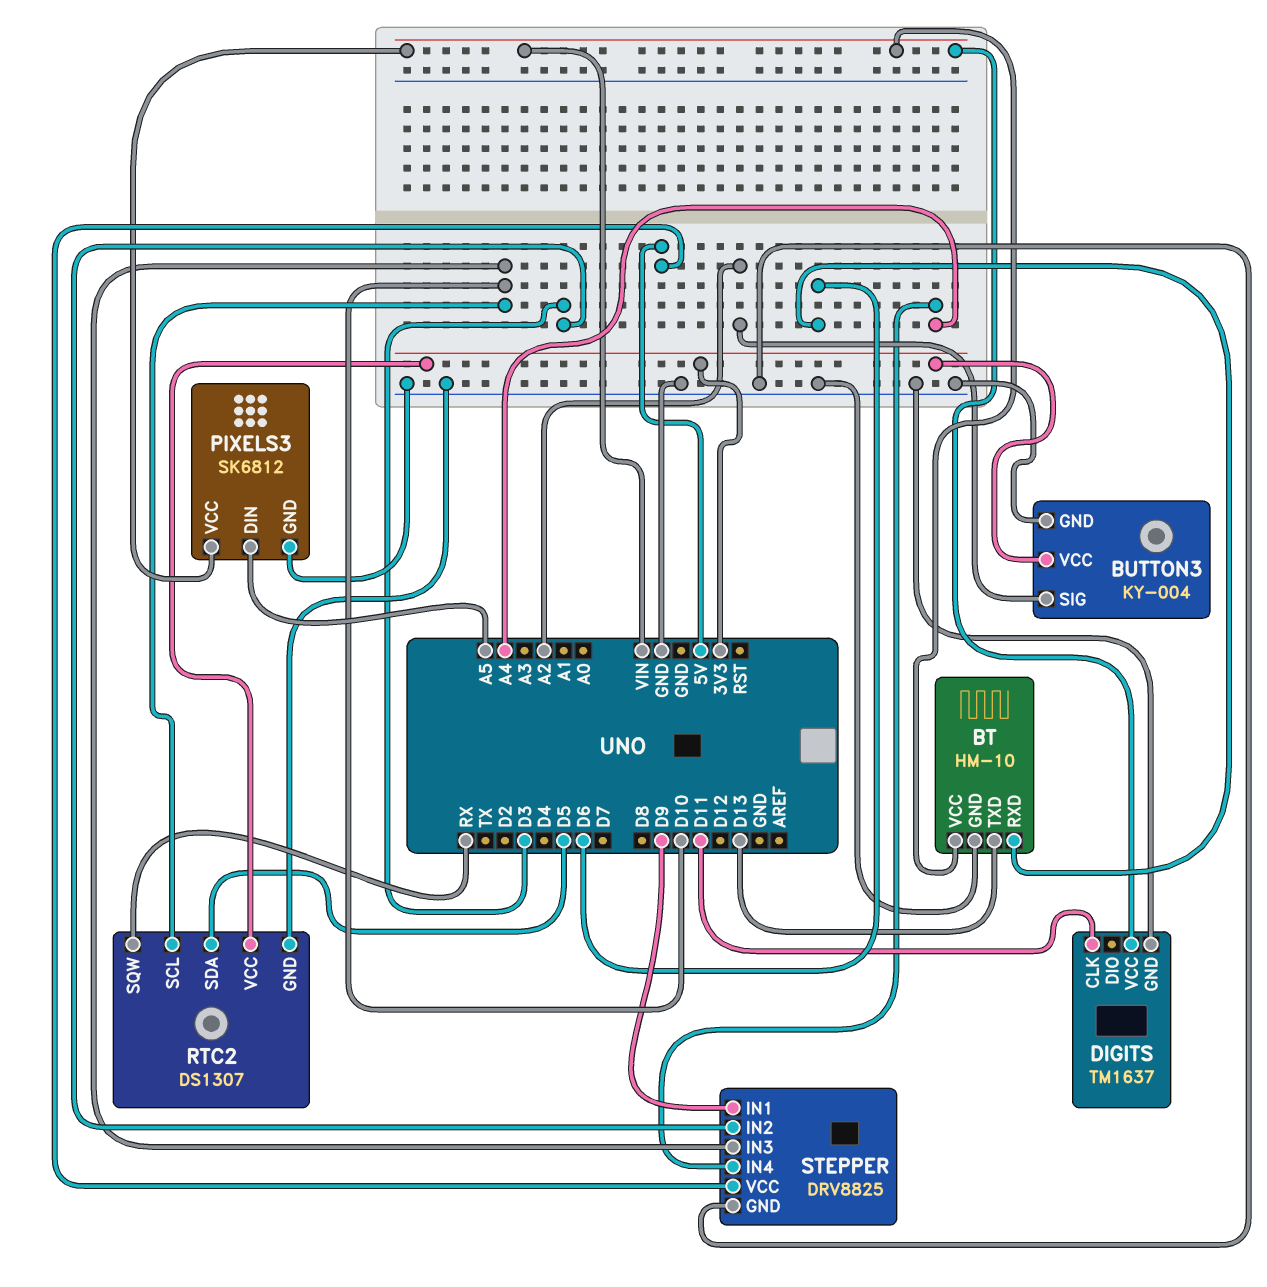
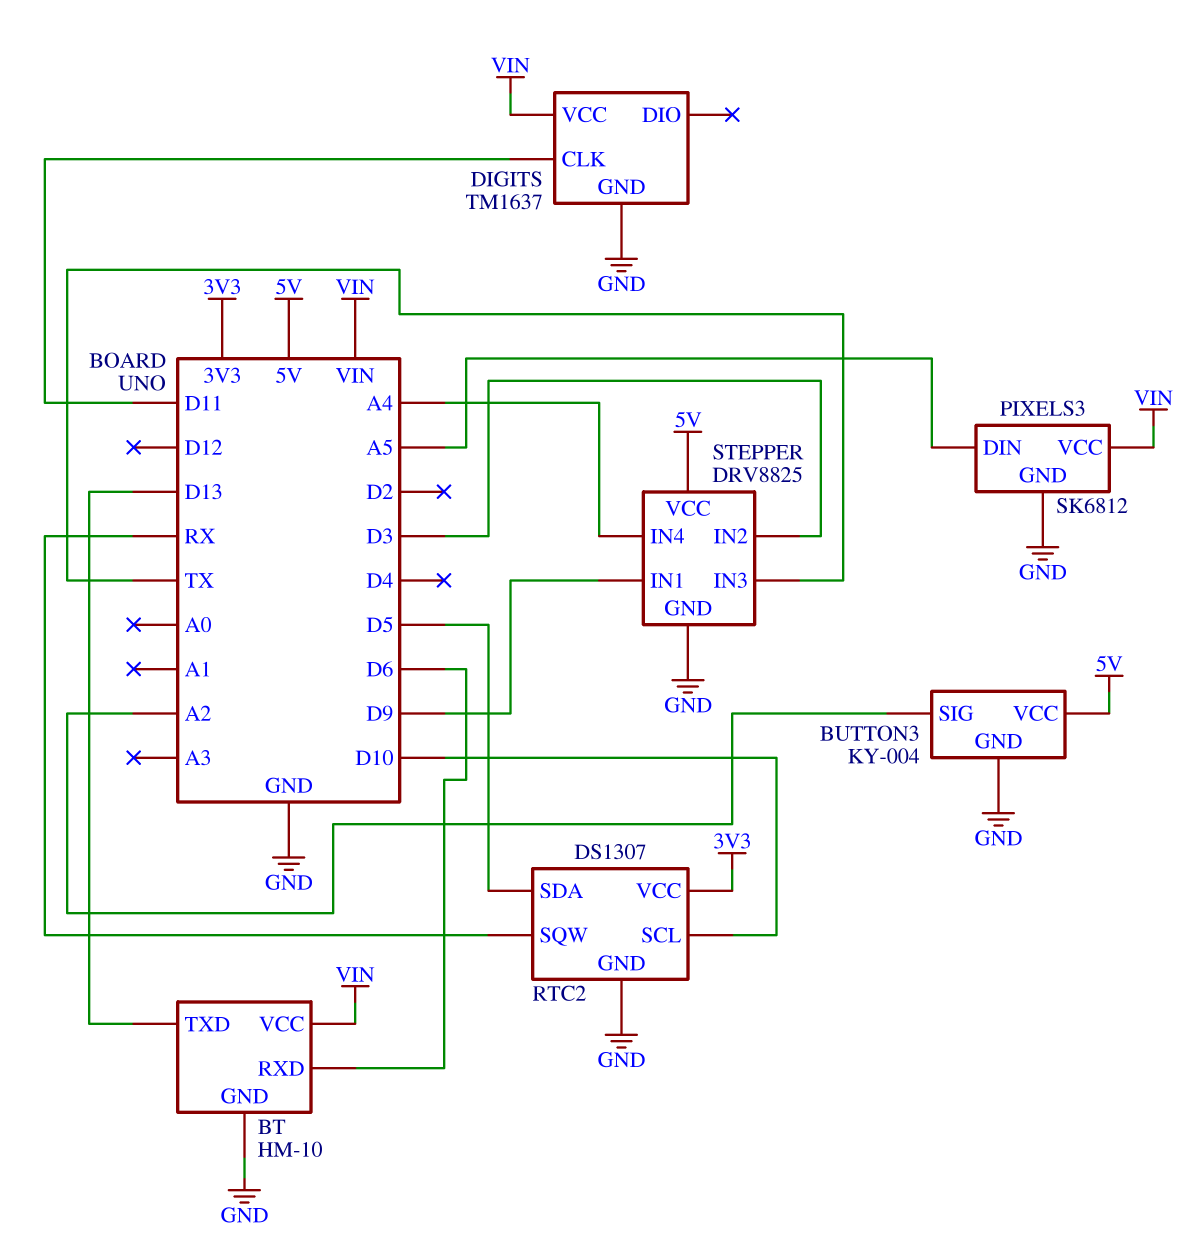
BUTTON3 pin VCC: 3V3 -> 5V
STEPPER pin IN3: D10 -> TX

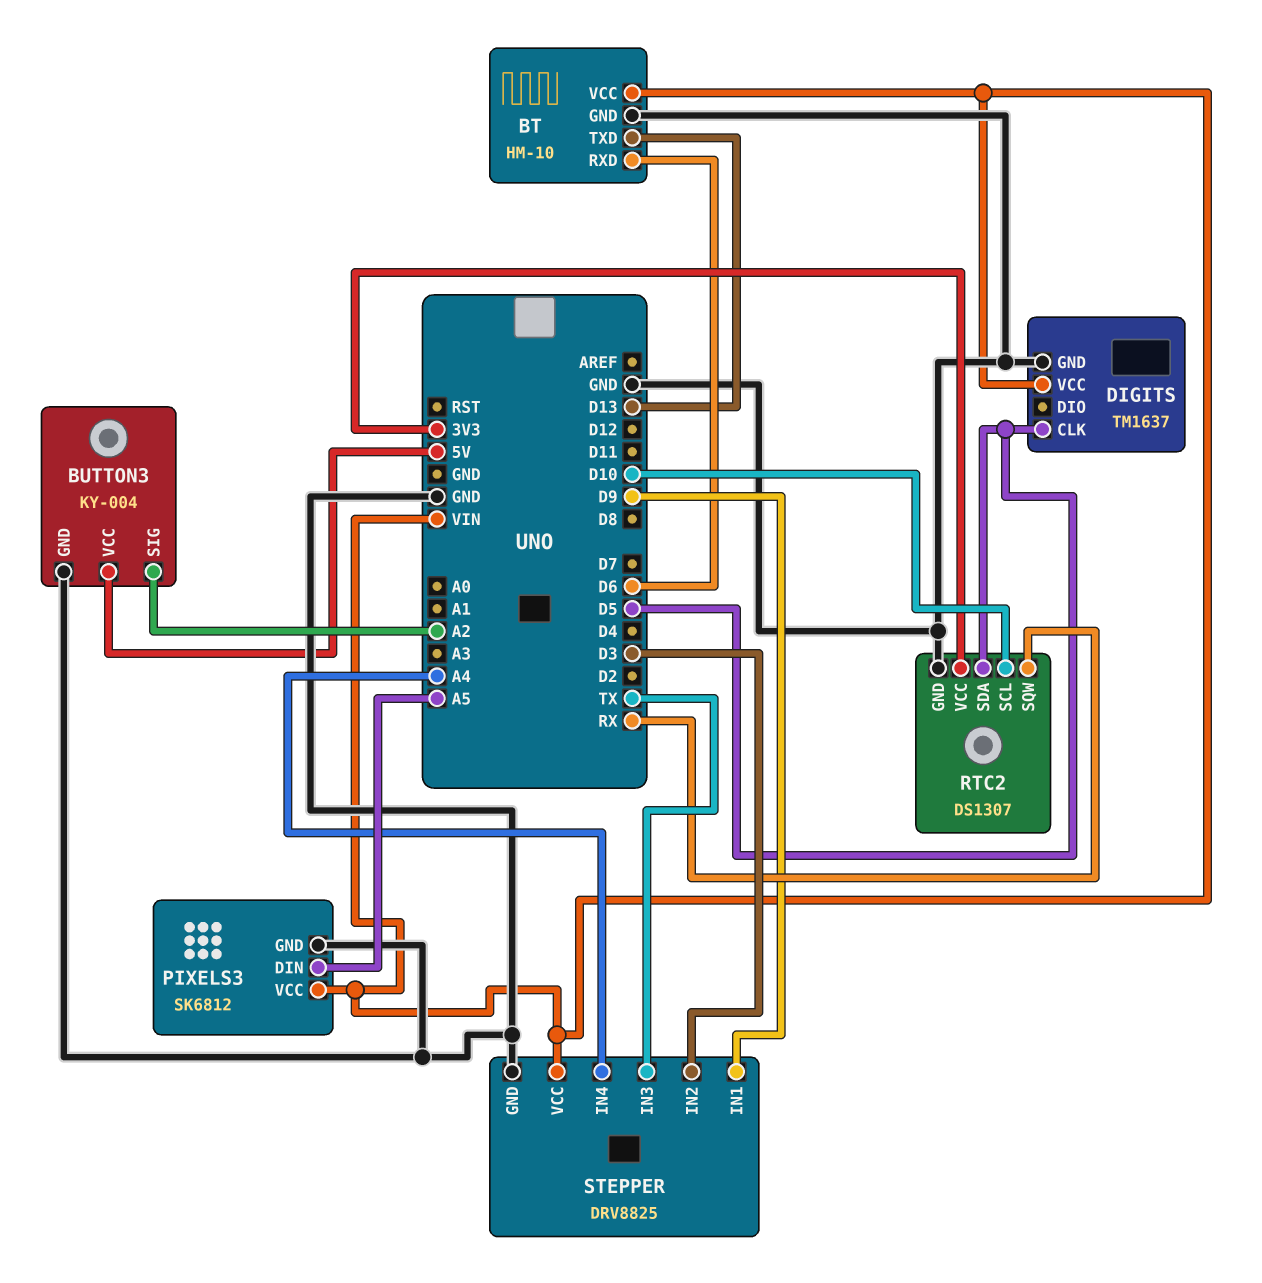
DIGITS pin CLK: D11 -> D5
STEPPER pin VCC: 5V -> VIN

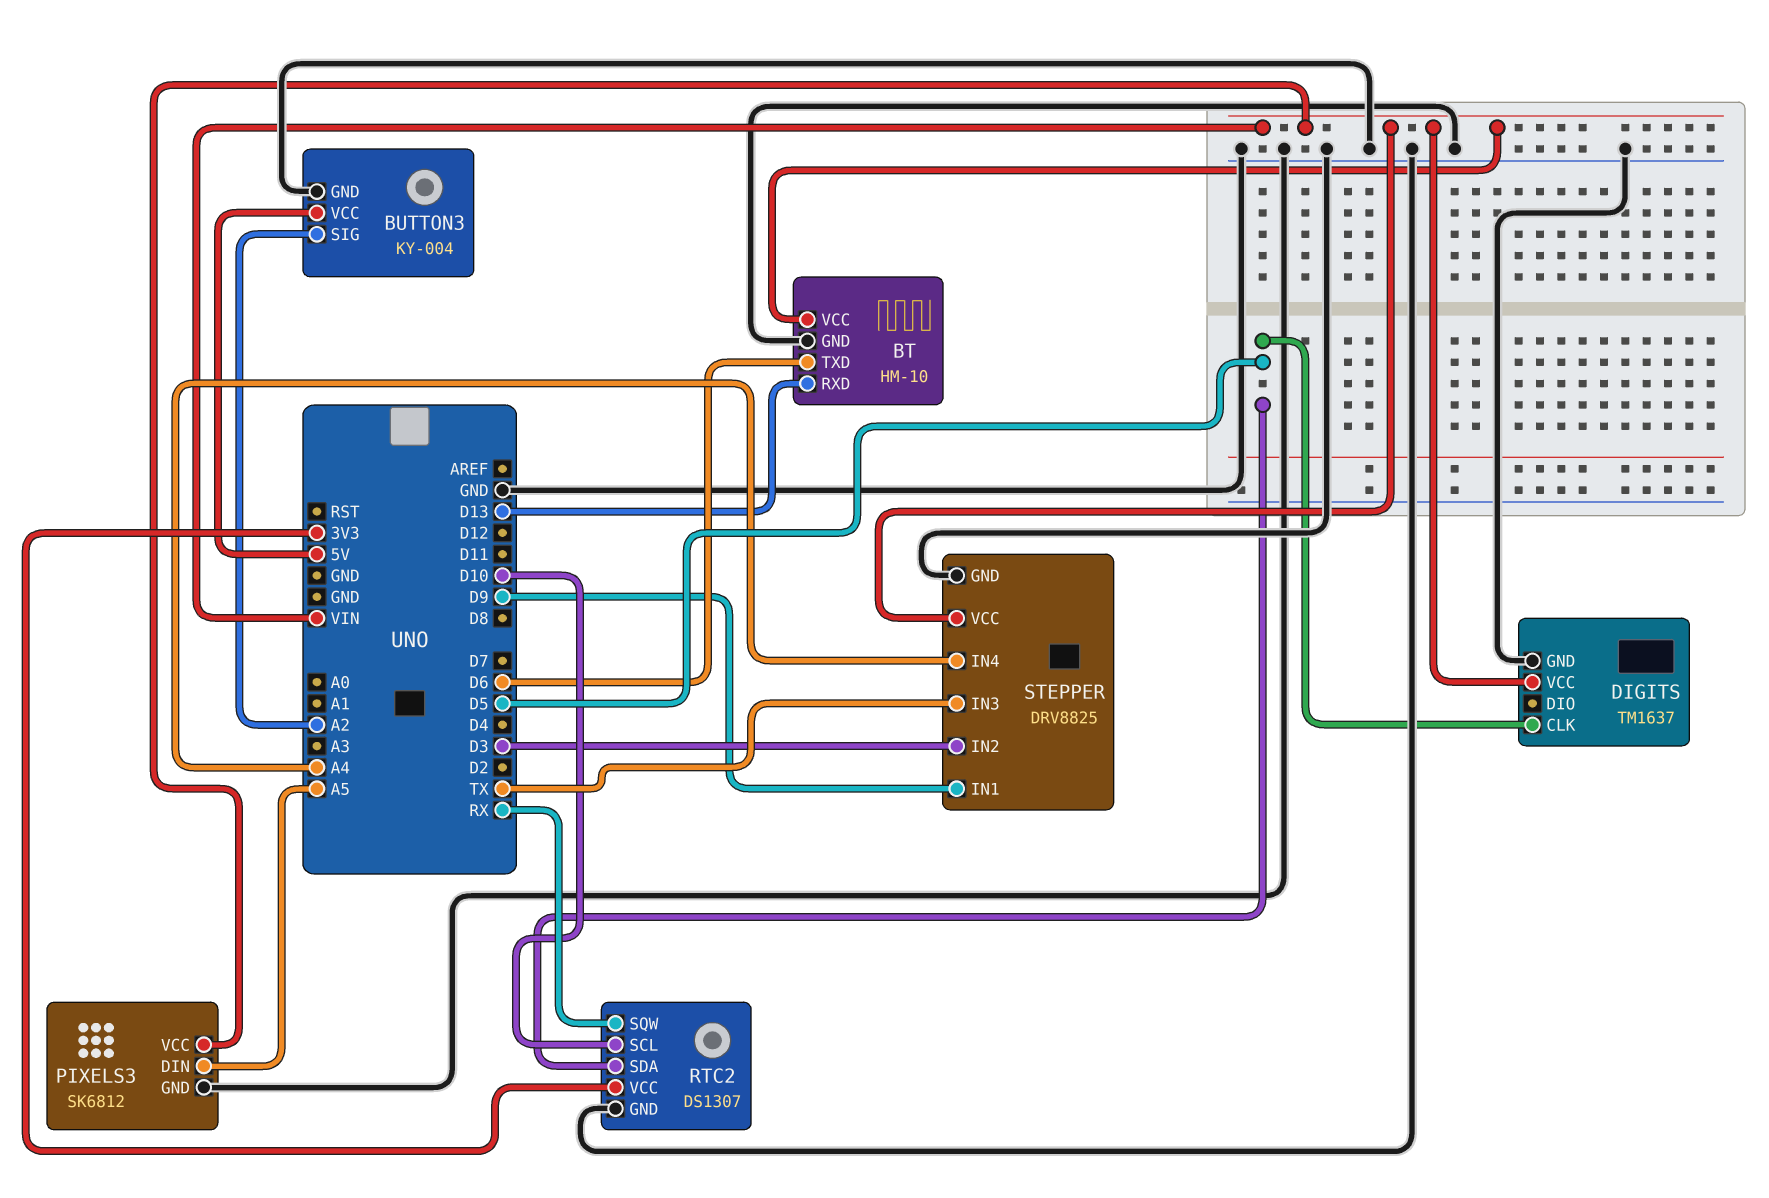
BT pin RXD: D6 -> D13
BT pin TXD: D13 -> D6

